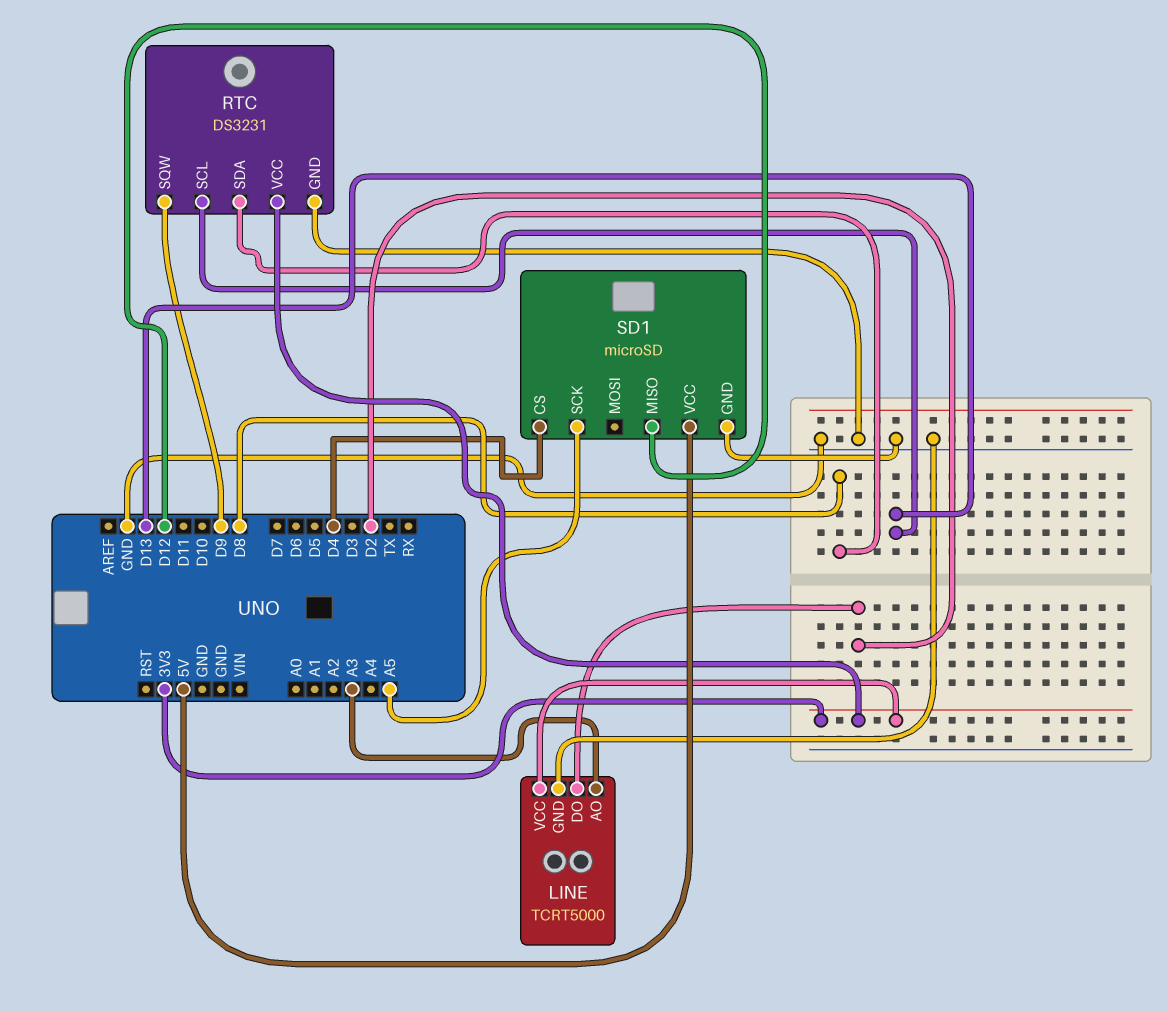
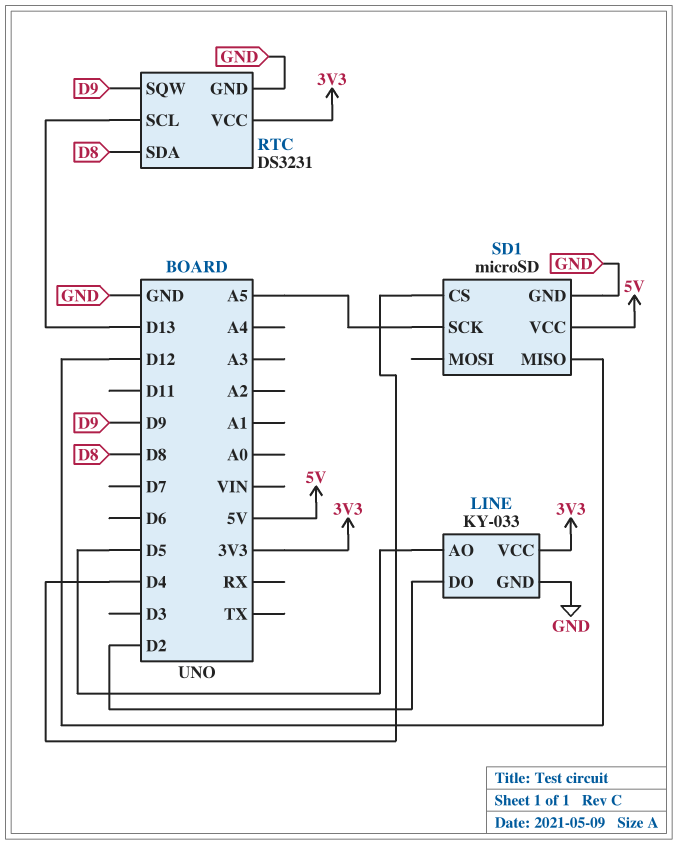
LINE: TCRT5000 -> KY-033
LINE pin AO: A3 -> D5

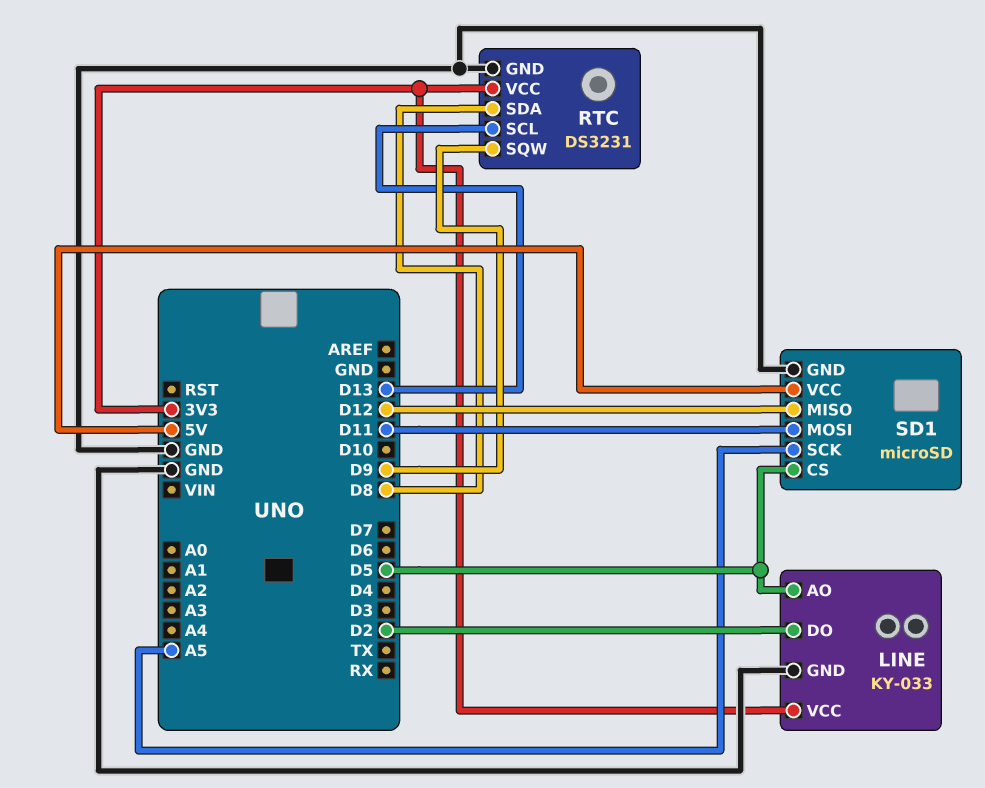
SD1 pin CS: D4 -> D5
SD1 pin MOSI: none -> D11

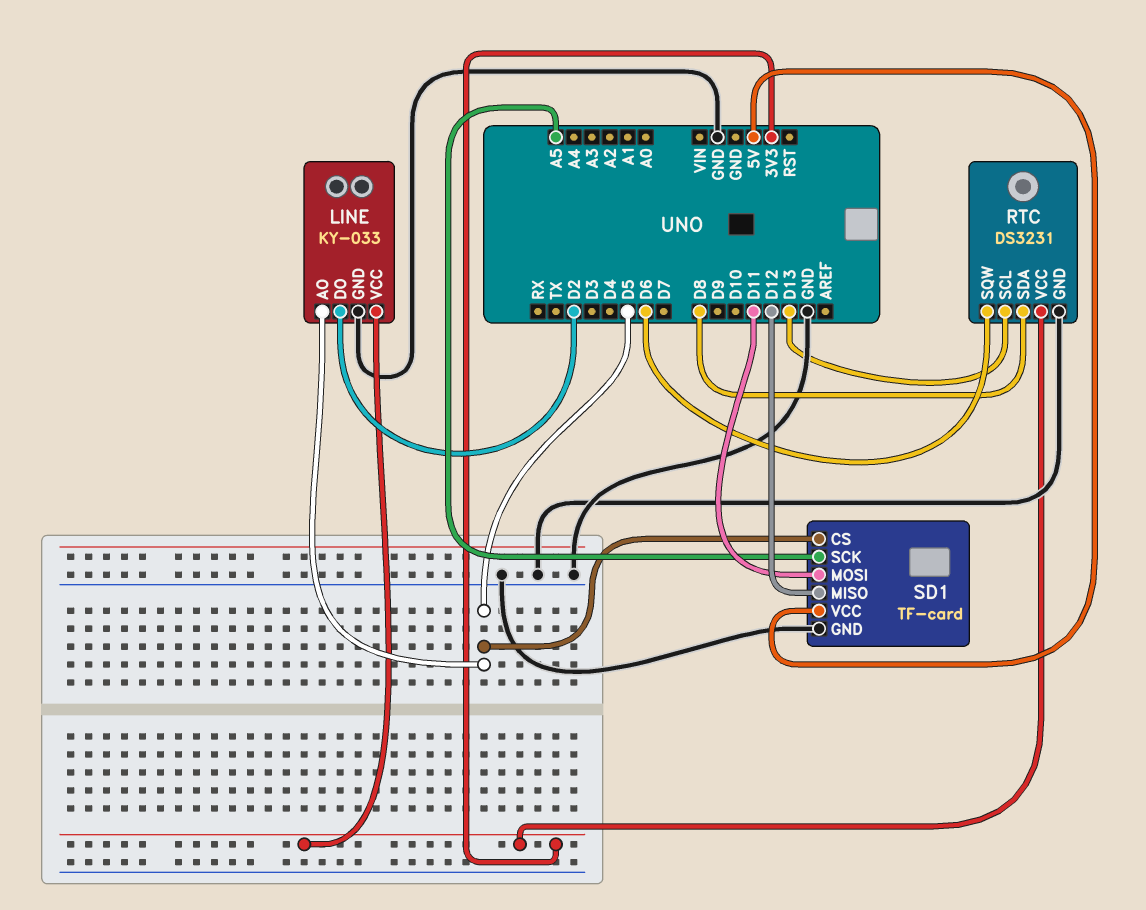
RTC pin SQW: D9 -> D6
SD1: microSD -> TF-card

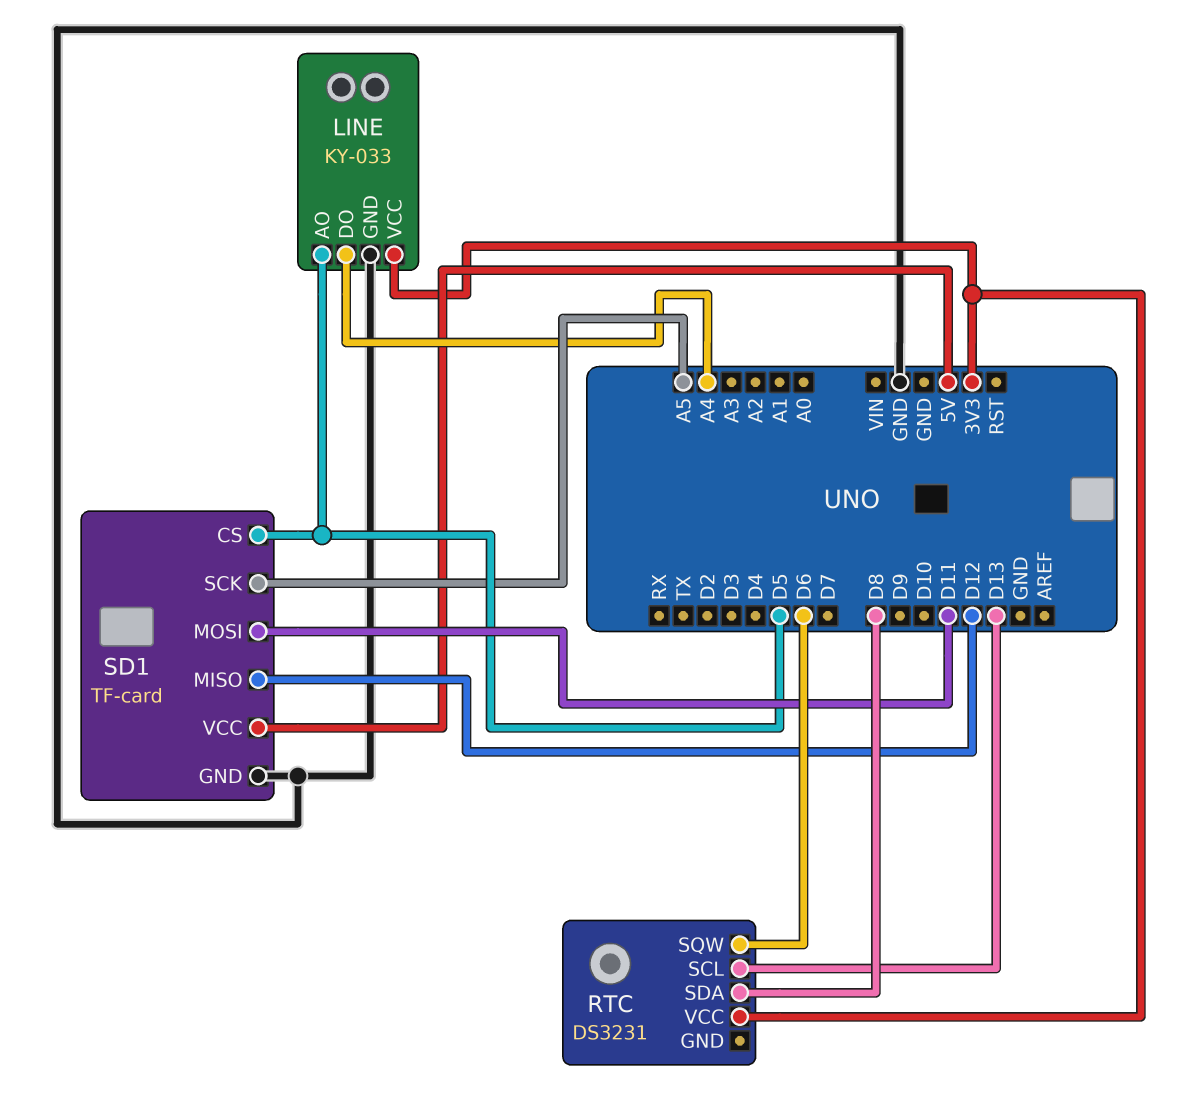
LINE pin DO: D2 -> A4
RTC pin GND: GND -> none

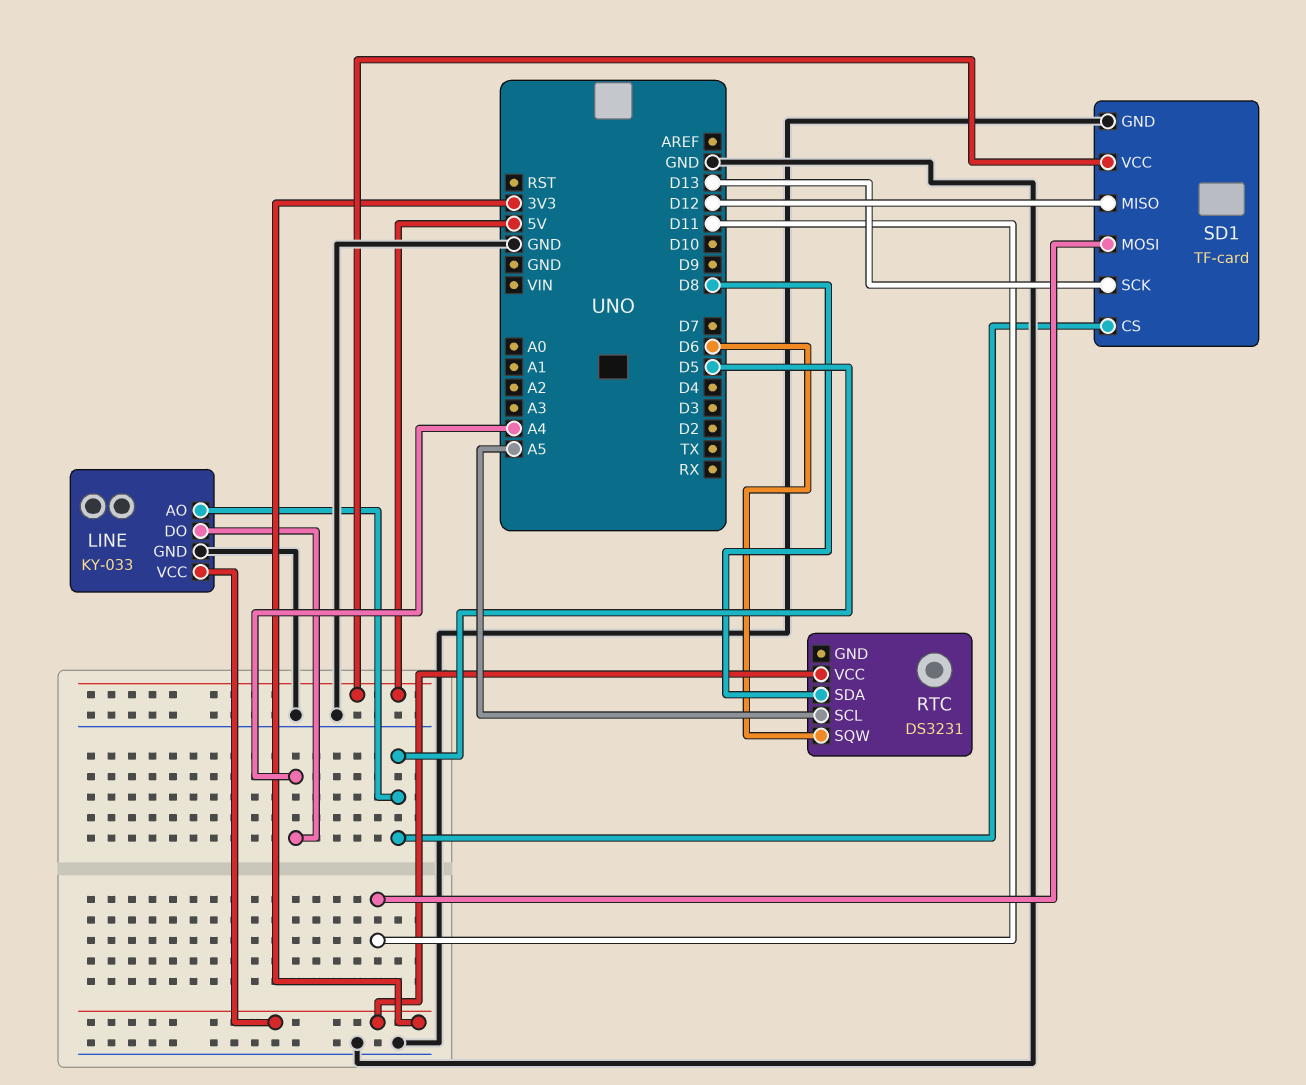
RTC pin SCL: D13 -> A5
SD1 pin SCK: A5 -> D13

